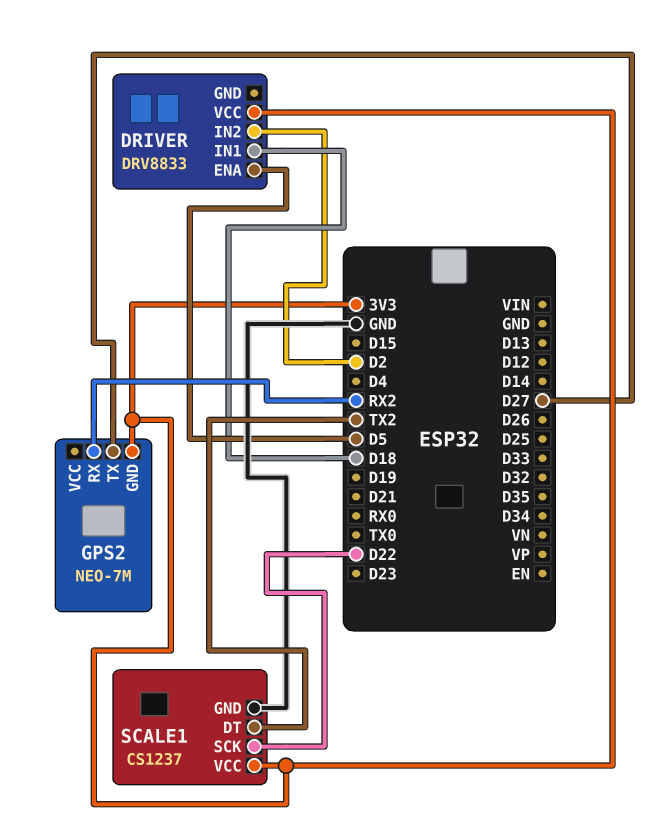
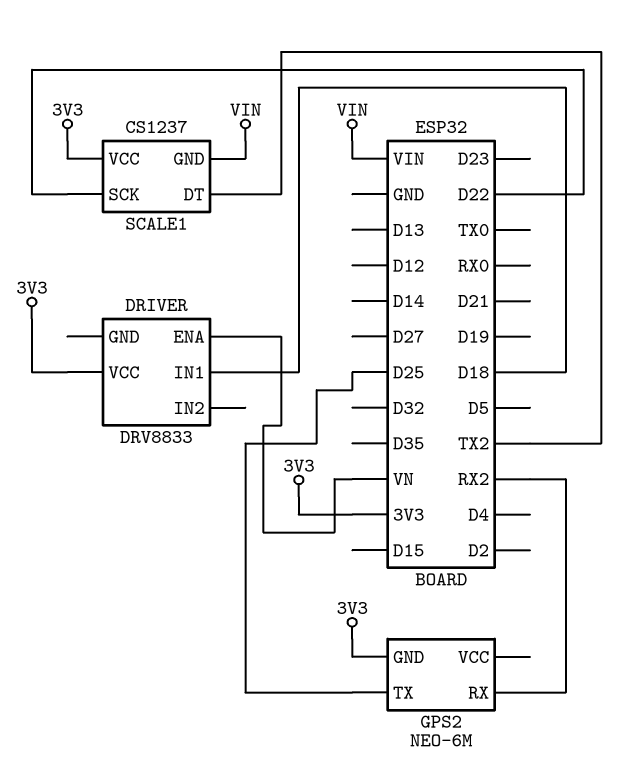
DRIVER pin ENA: D5 -> VN
DRIVER pin IN2: D2 -> none
GPS2: NEO-7M -> NEO-6M
GPS2 pin TX: D27 -> D25
SCALE1 pin GND: GND -> VIN

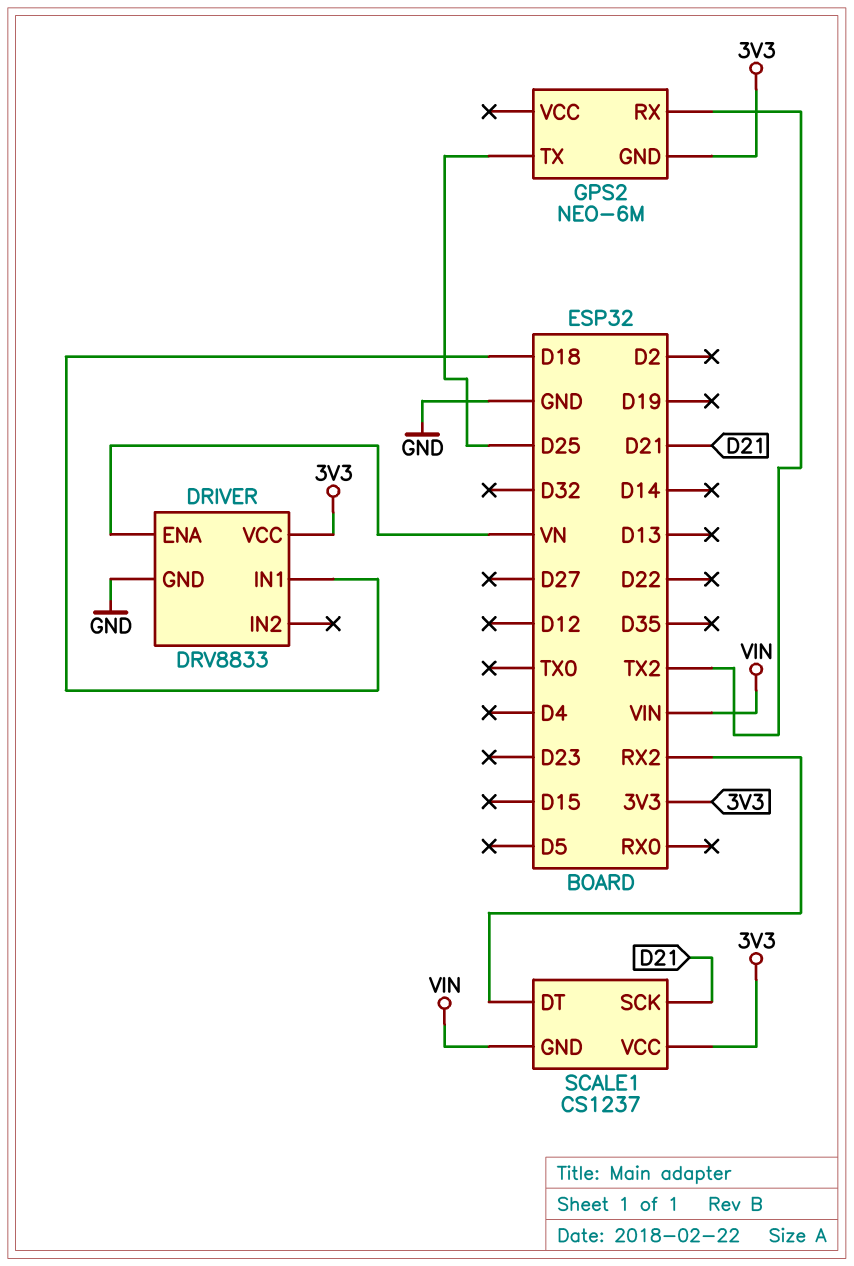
DRIVER pin GND: none -> GND
GPS2 pin RX: RX2 -> TX2
SCALE1 pin DT: TX2 -> RX2
SCALE1 pin SCK: D22 -> D21

